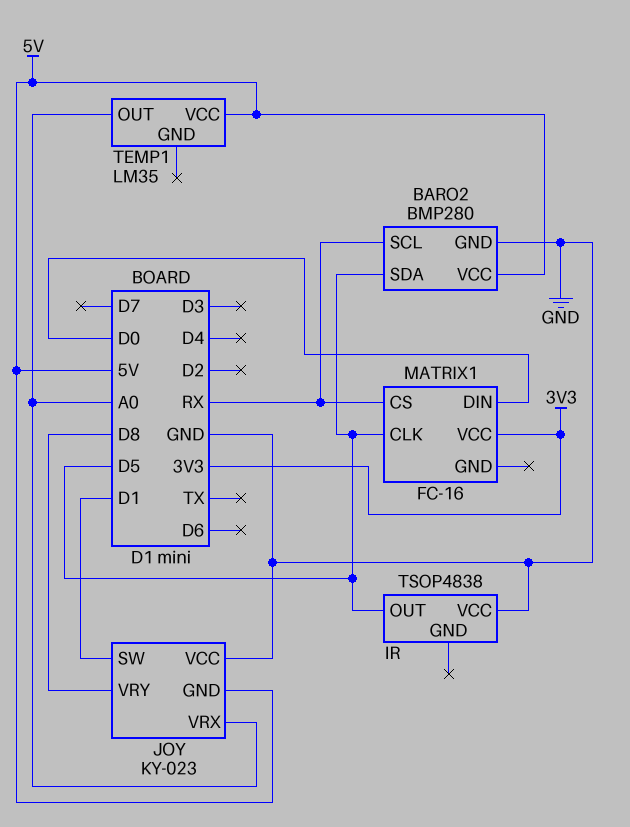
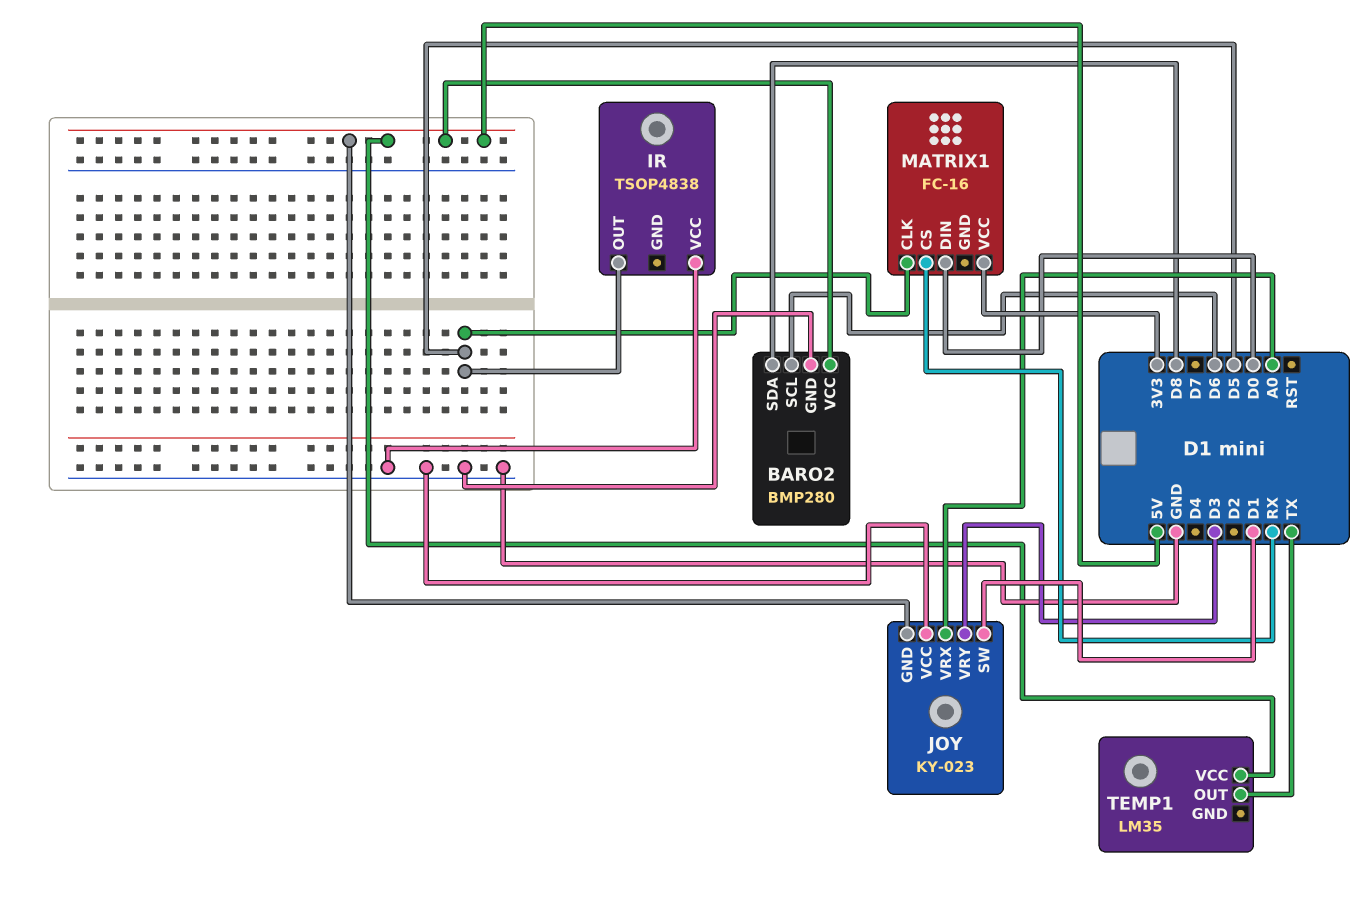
BARO2 pin SCL: RX -> D6
BARO2 pin SDA: D5 -> D8
JOY pin VRY: D8 -> D3
TEMP1 pin OUT: A0 -> TX

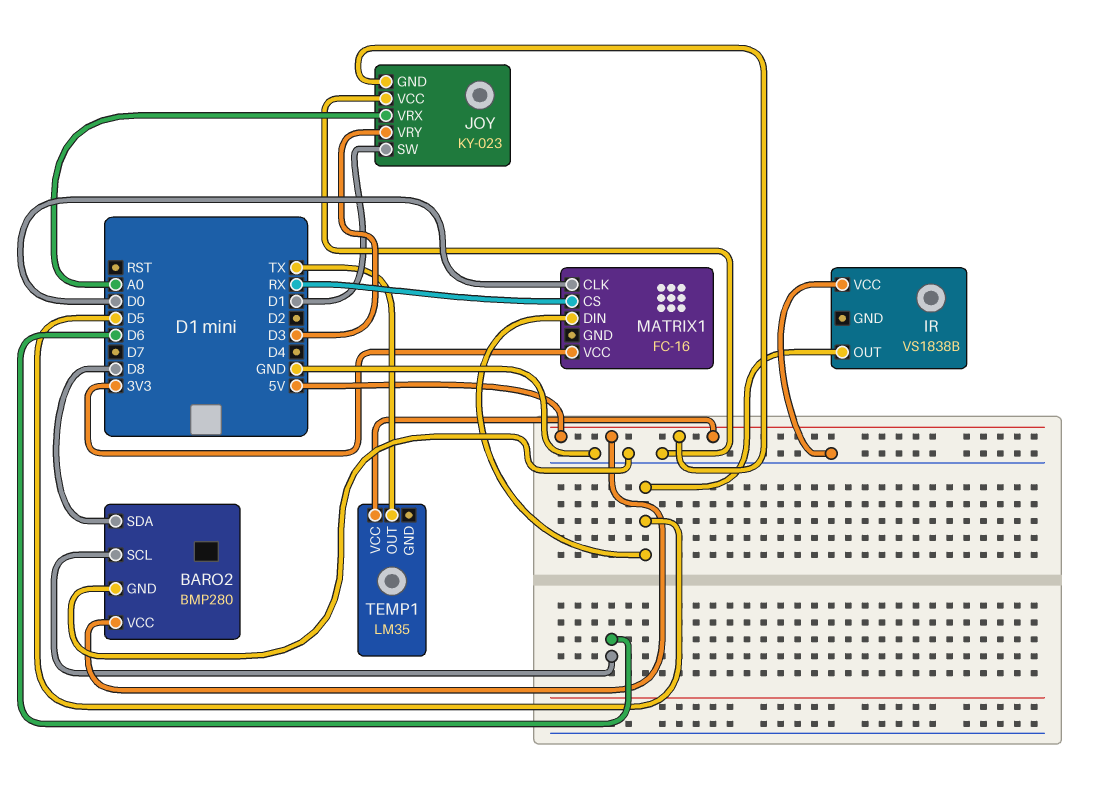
IR: TSOP4838 -> VS1838B
MATRIX1 pin CLK: D5 -> D0
MATRIX1 pin DIN: D0 -> D5

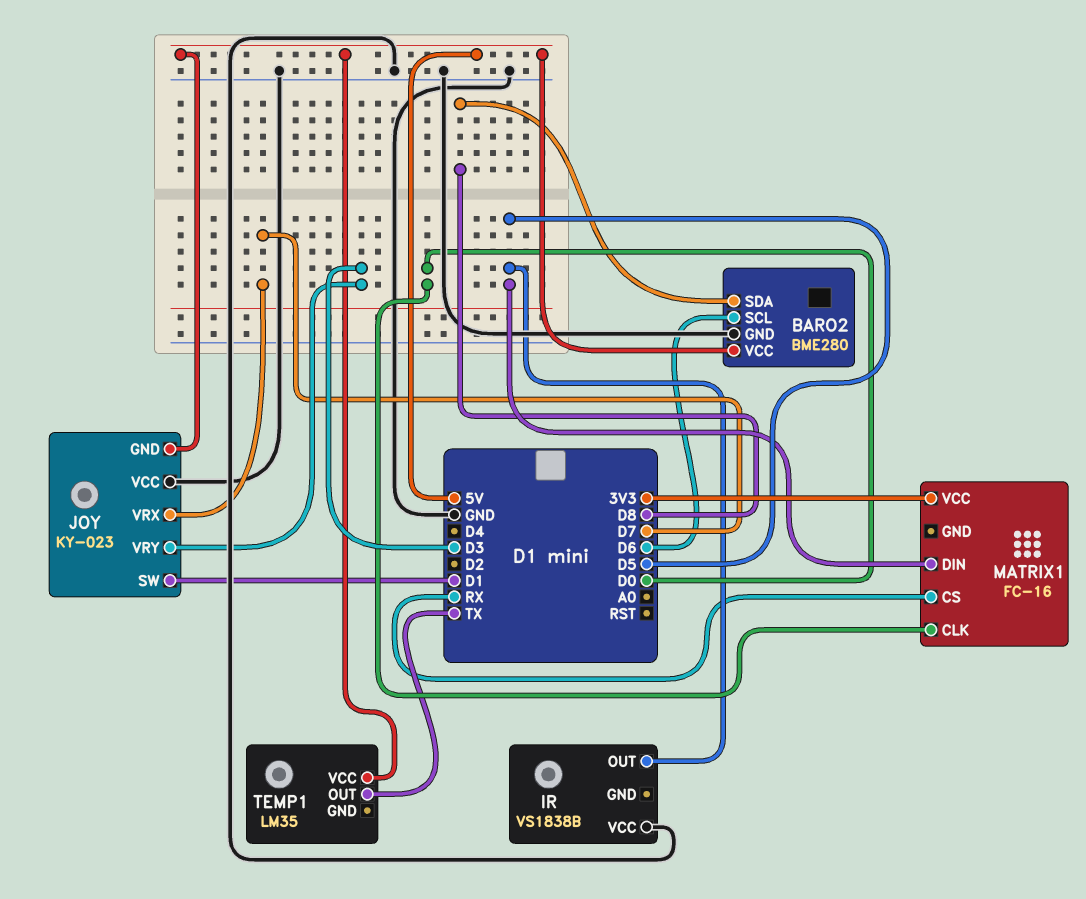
BARO2: BMP280 -> BME280
JOY pin VRX: A0 -> D7

